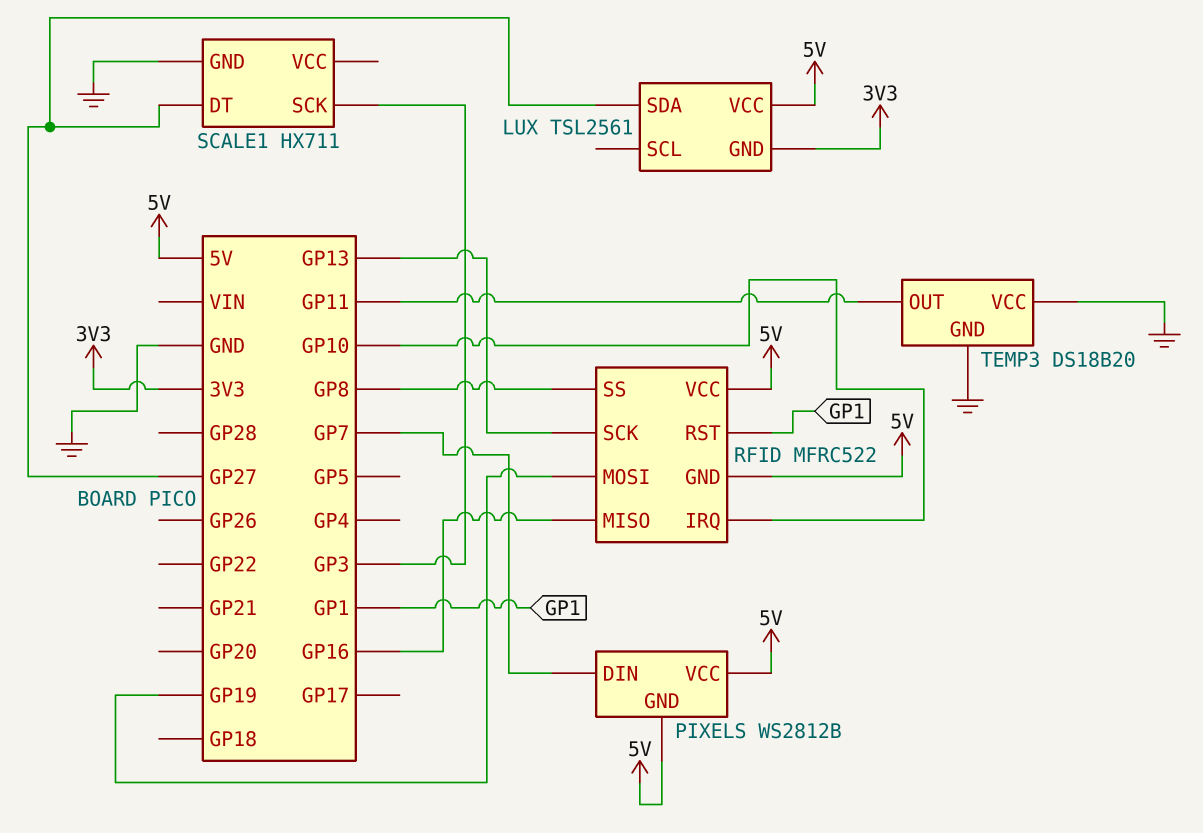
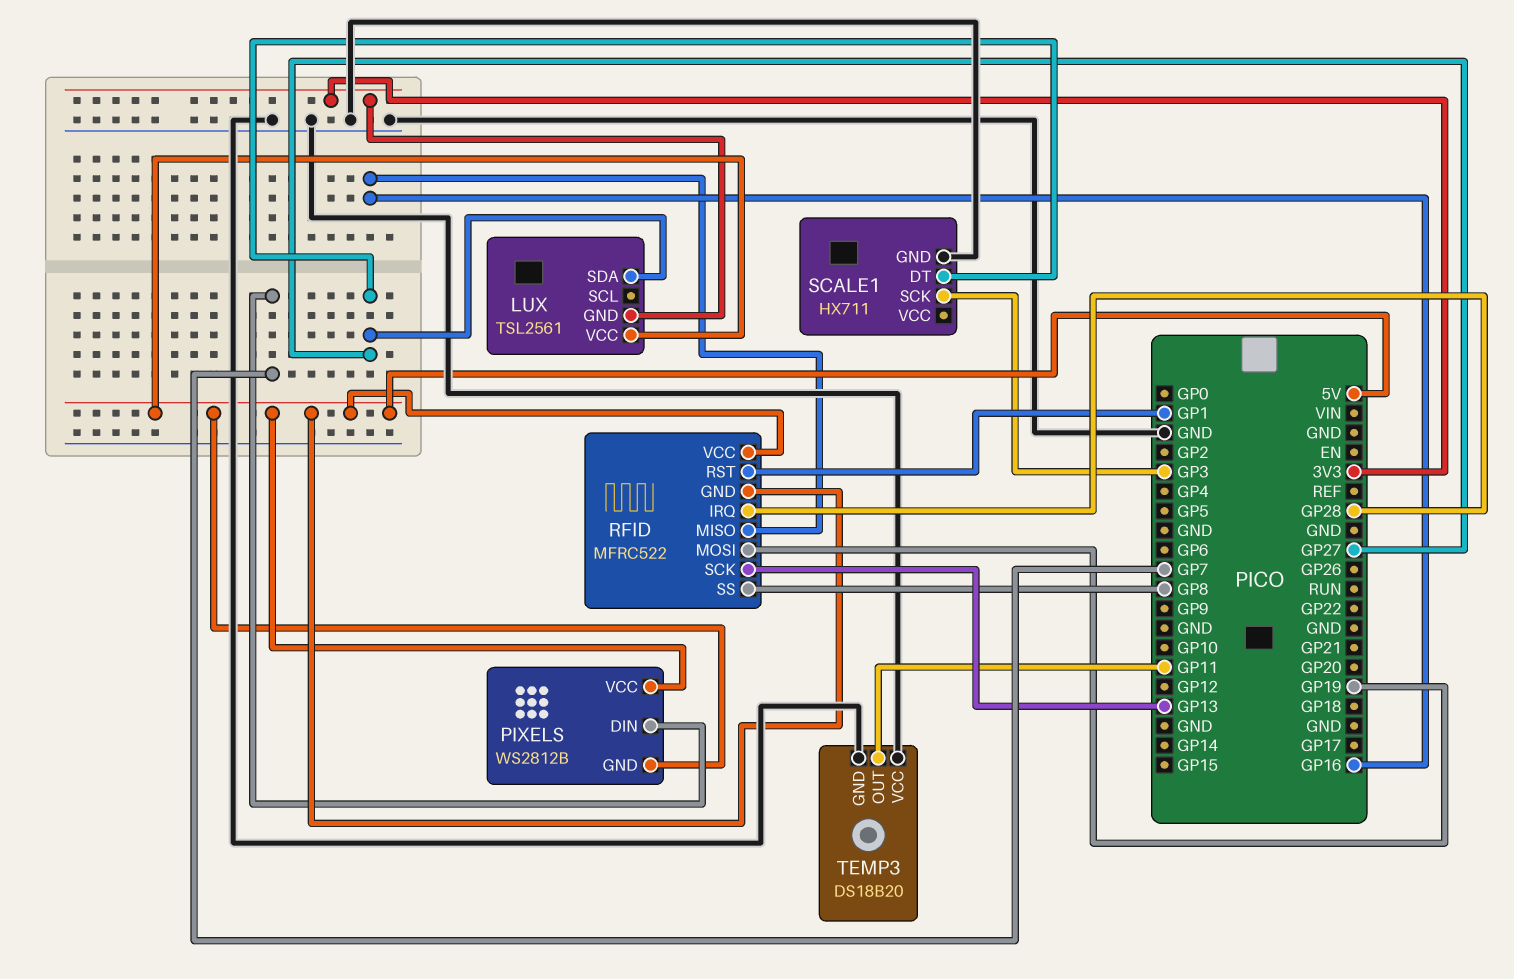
RFID pin IRQ: GP10 -> GP28

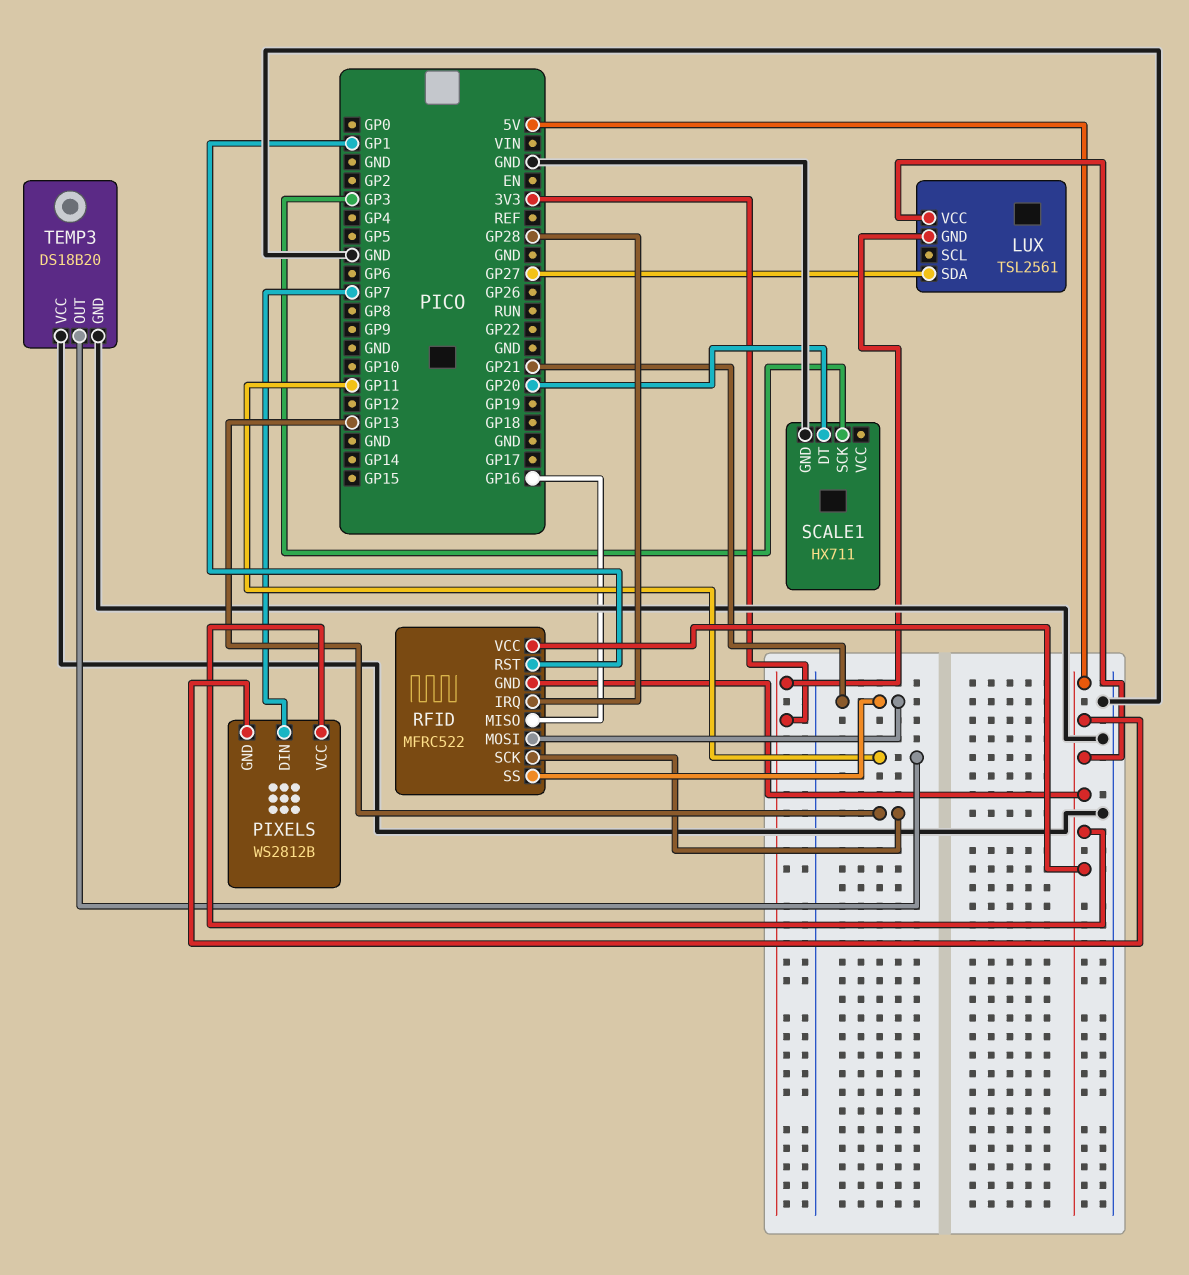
RFID pin MOSI: GP19 -> GP21
RFID pin SS: GP8 -> GP21
SCALE1 pin DT: GP27 -> GP20

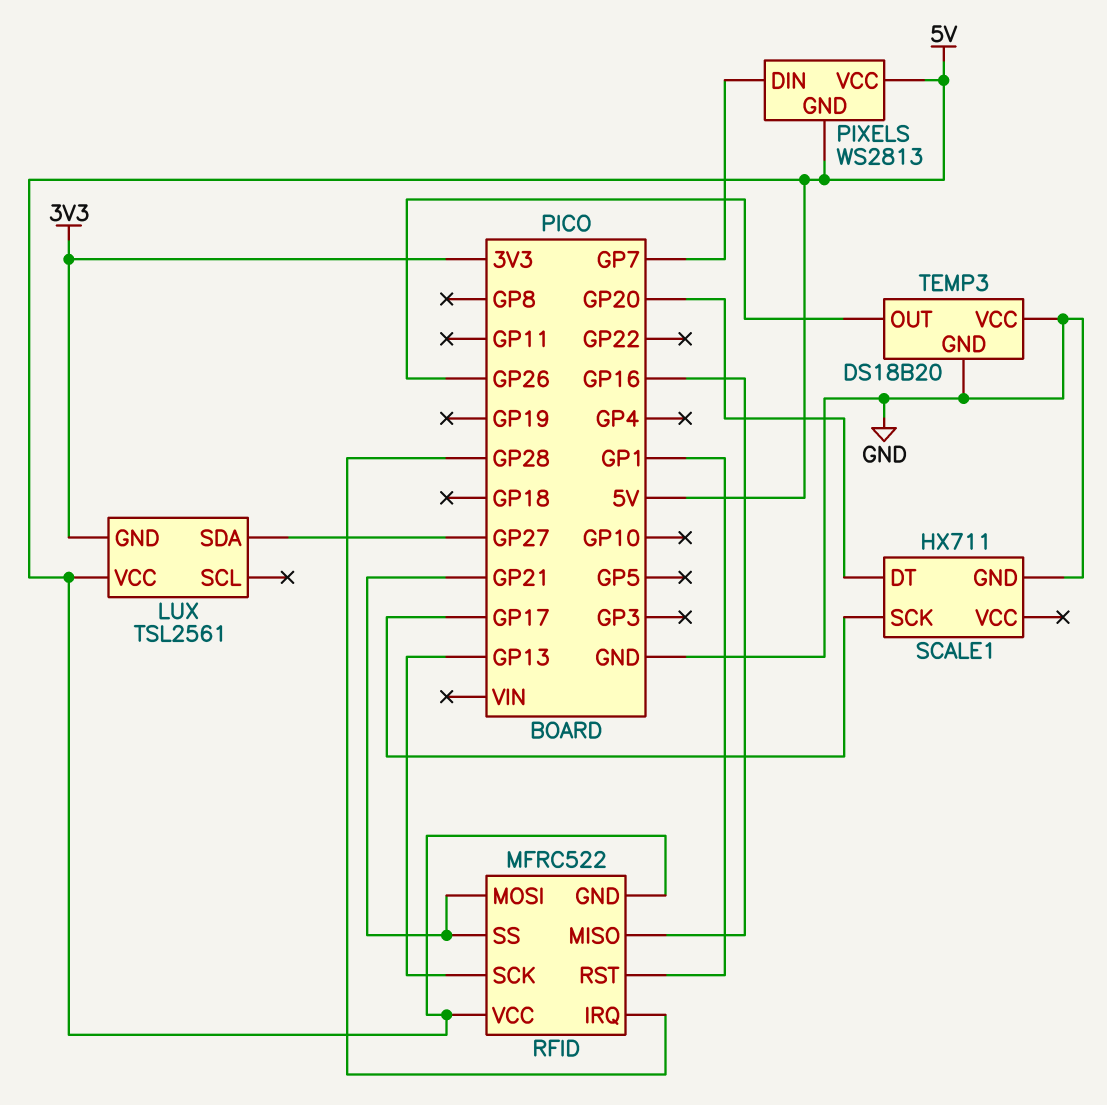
PIXELS: WS2812B -> WS2813
SCALE1 pin SCK: GP3 -> GP17
TEMP3 pin OUT: GP11 -> GP26

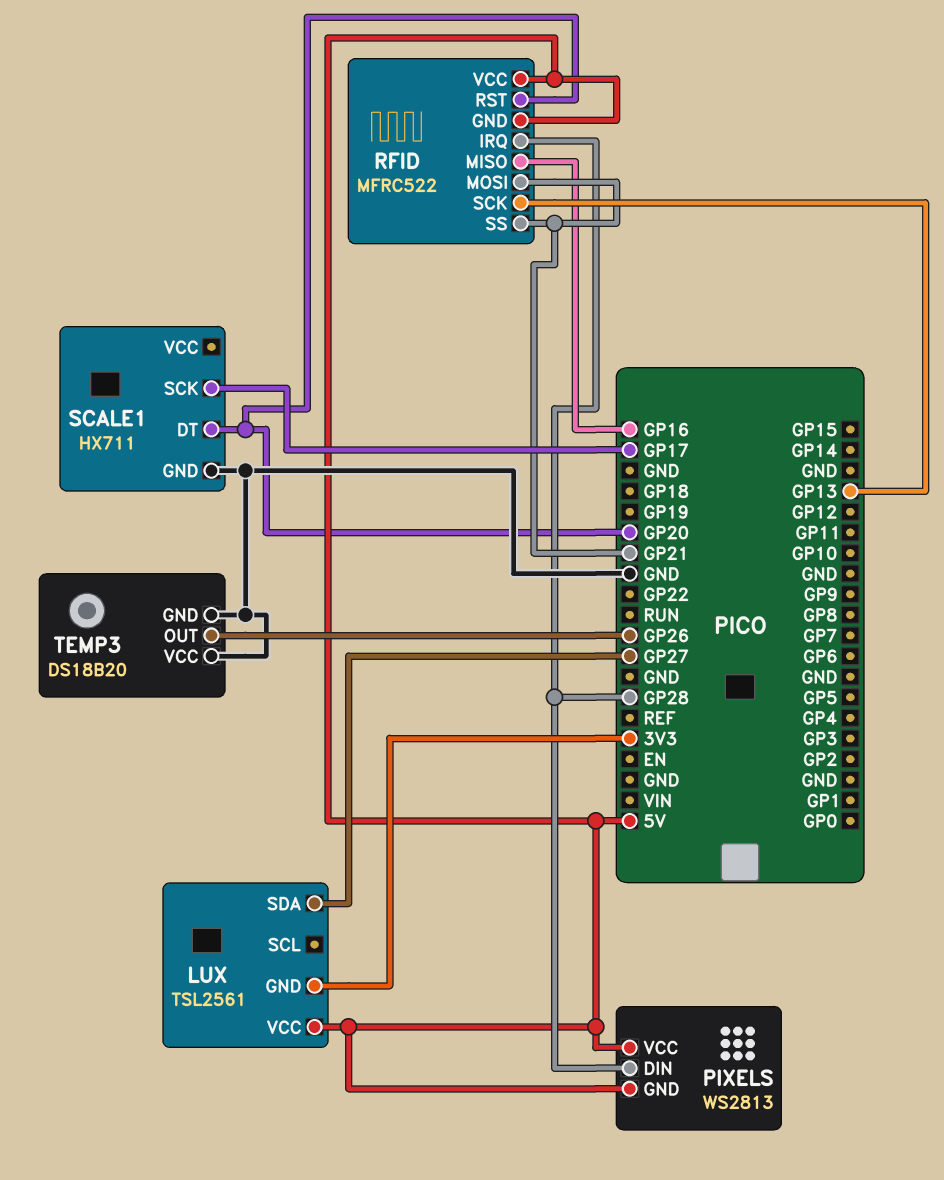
PIXELS pin DIN: GP7 -> GP28
RFID pin RST: GP1 -> GP20

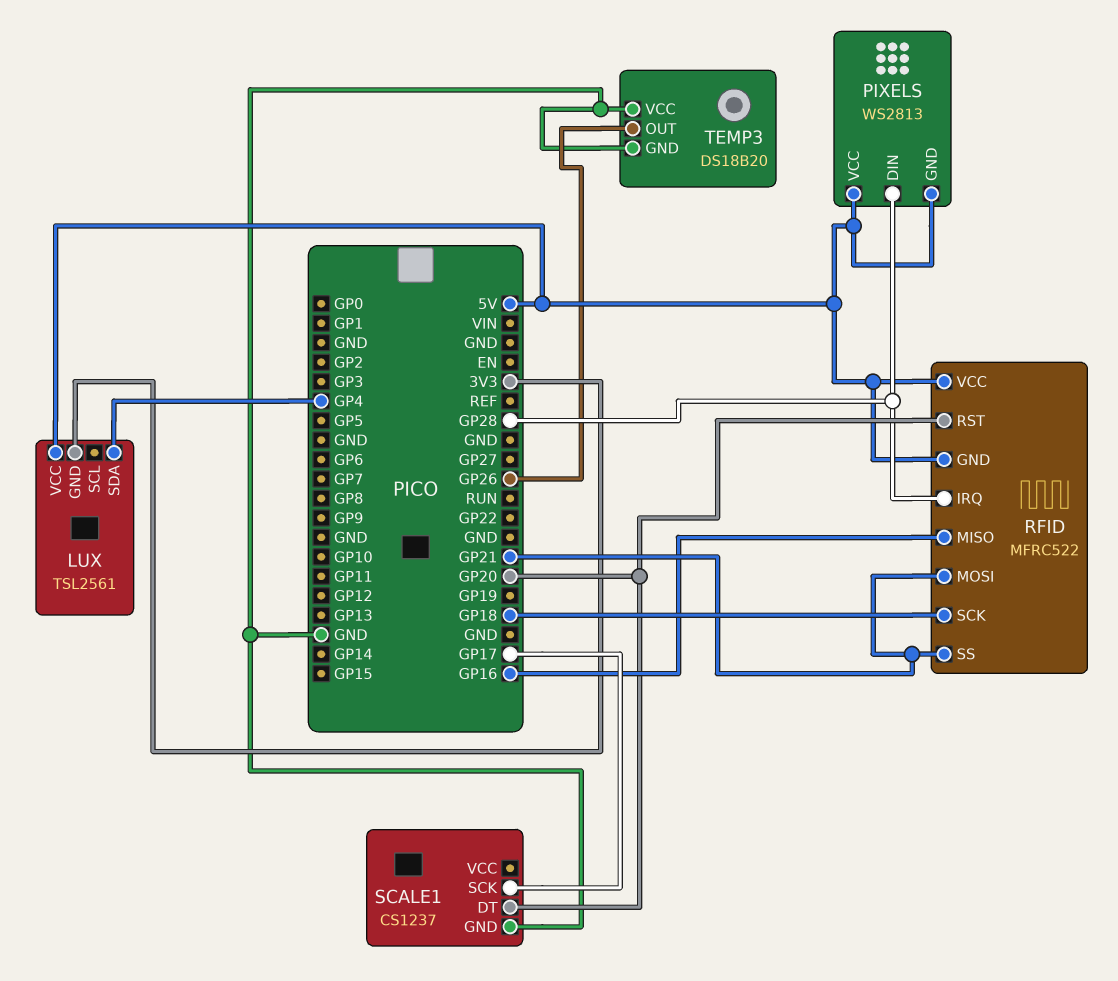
LUX pin SDA: GP27 -> GP4
RFID pin SCK: GP13 -> GP18
SCALE1: HX711 -> CS1237

